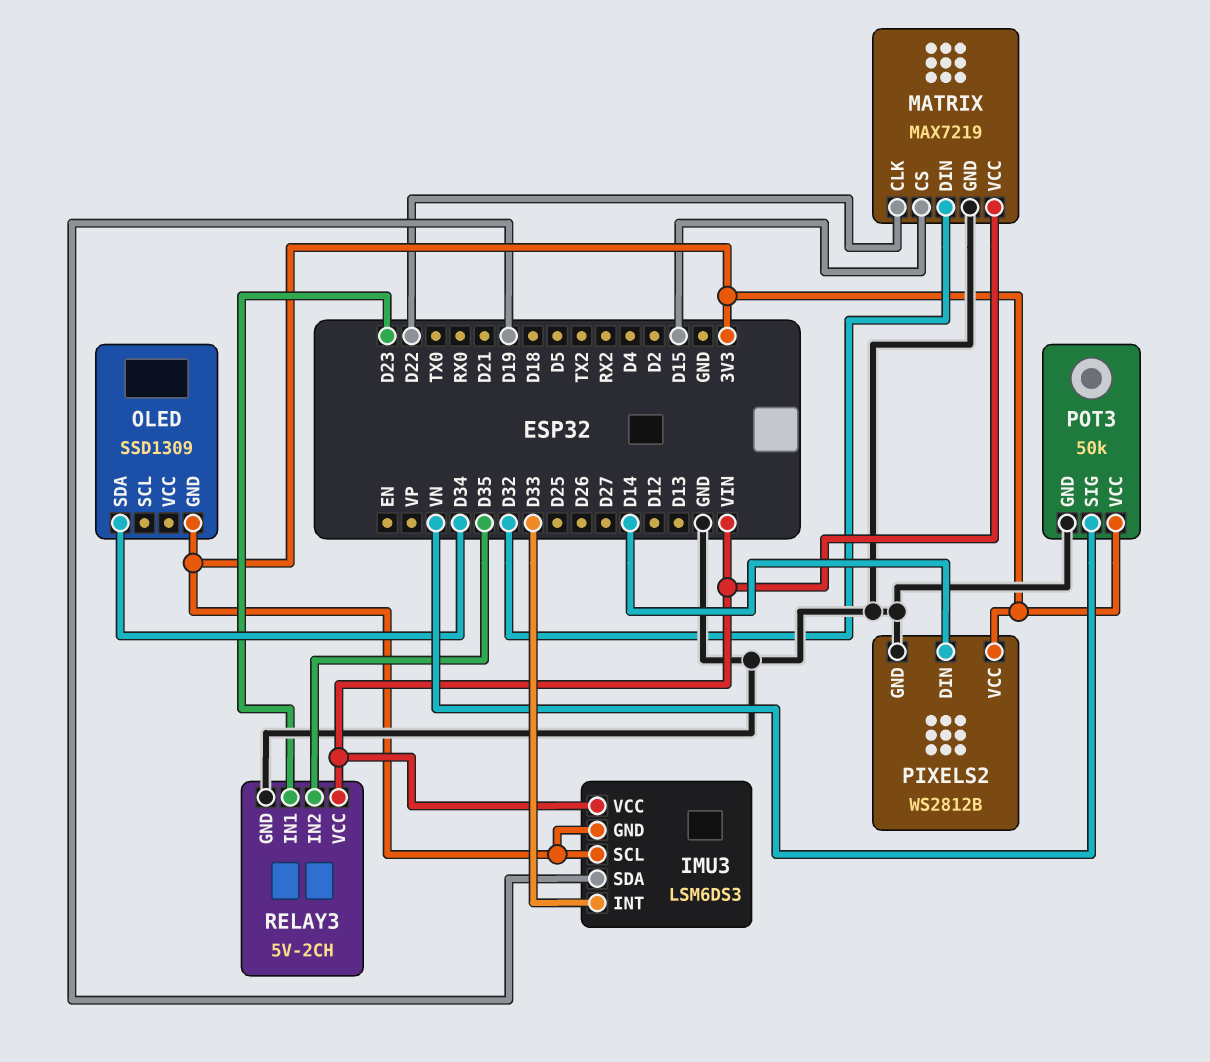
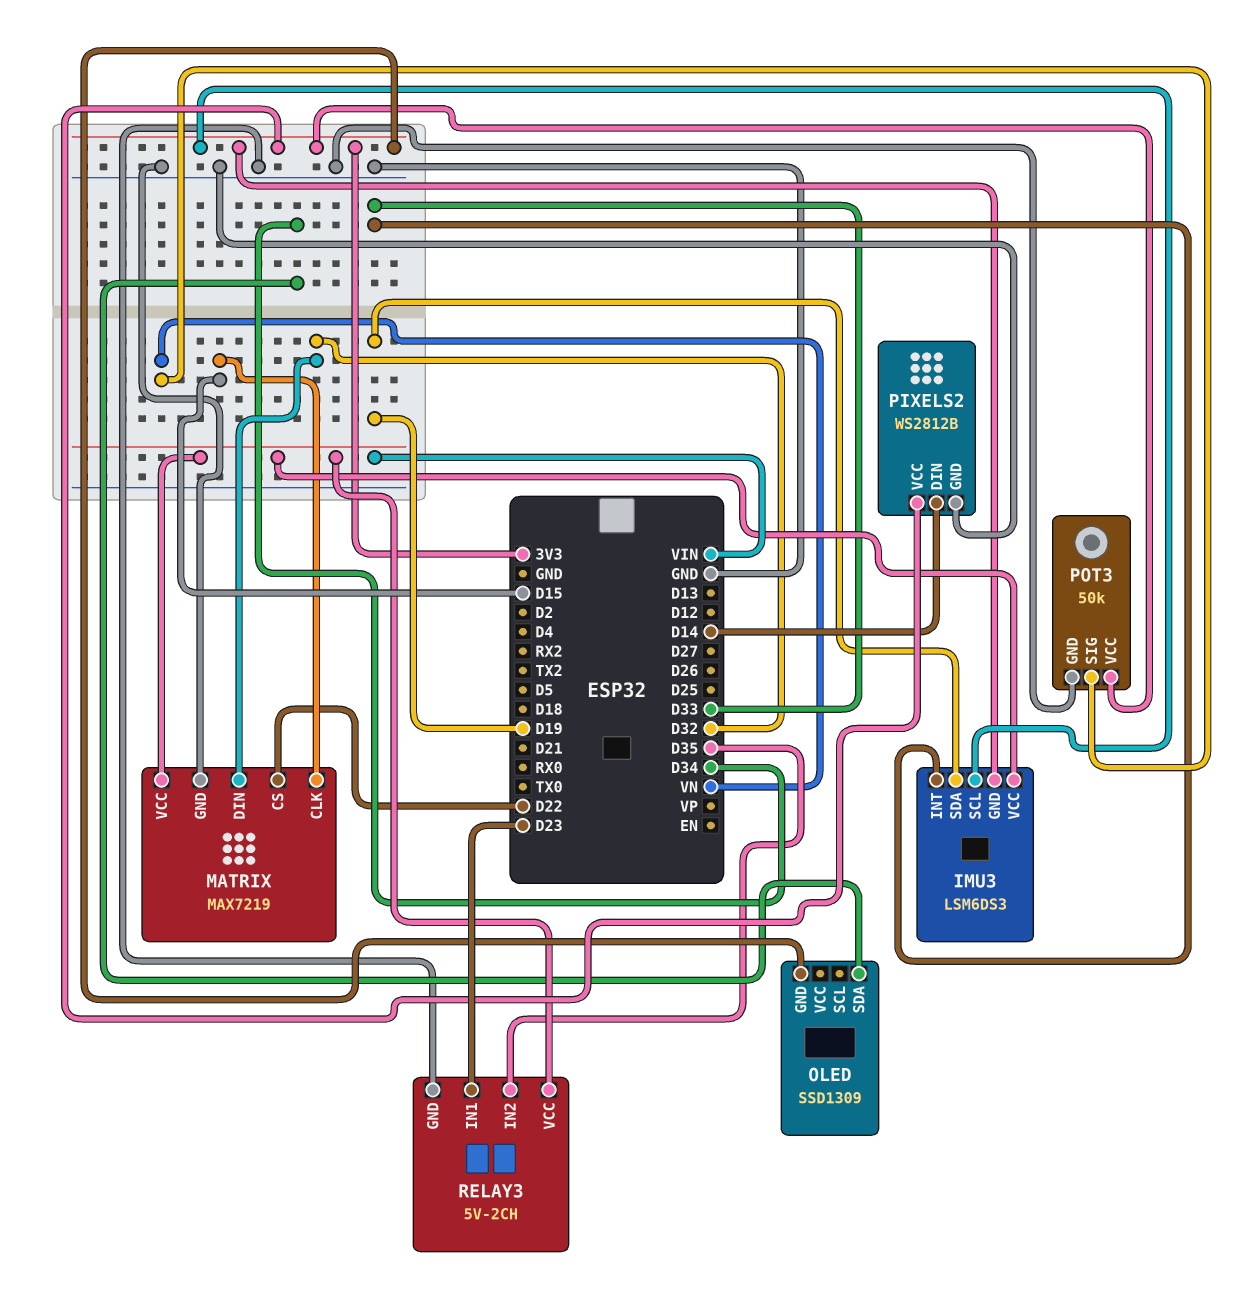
MATRIX pin CLK: D22 -> D15
MATRIX pin CS: D15 -> D22

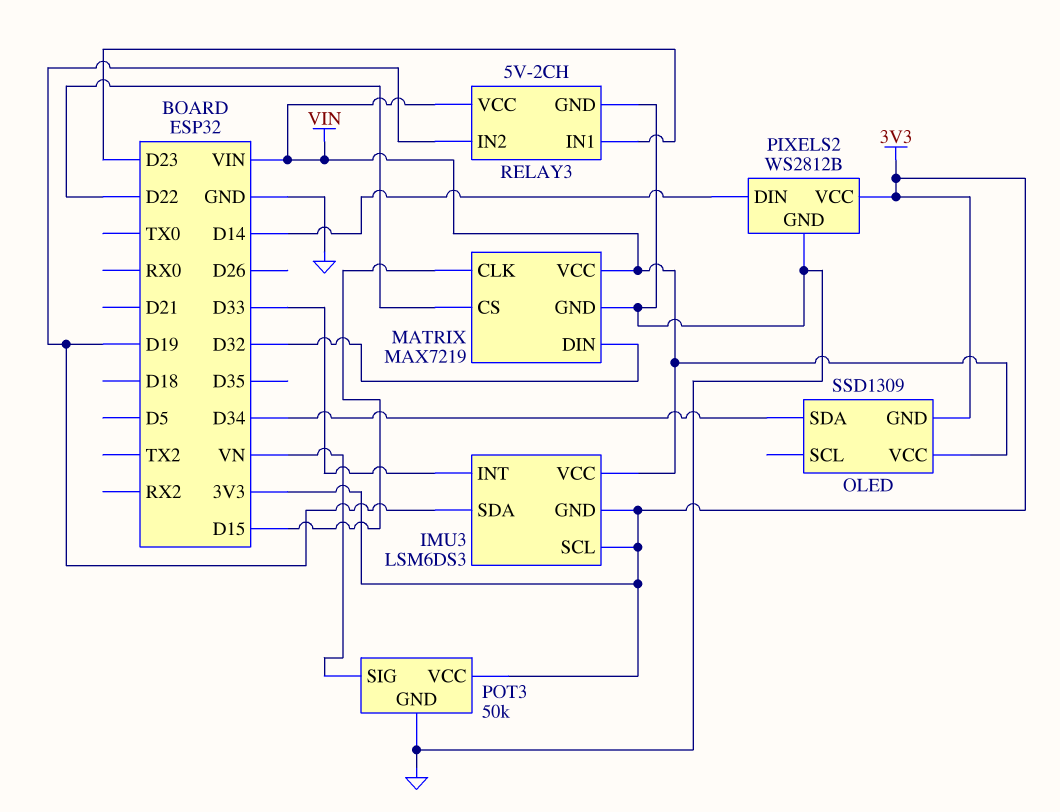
OLED pin VCC: none -> VIN
RELAY3 pin IN2: D35 -> D19

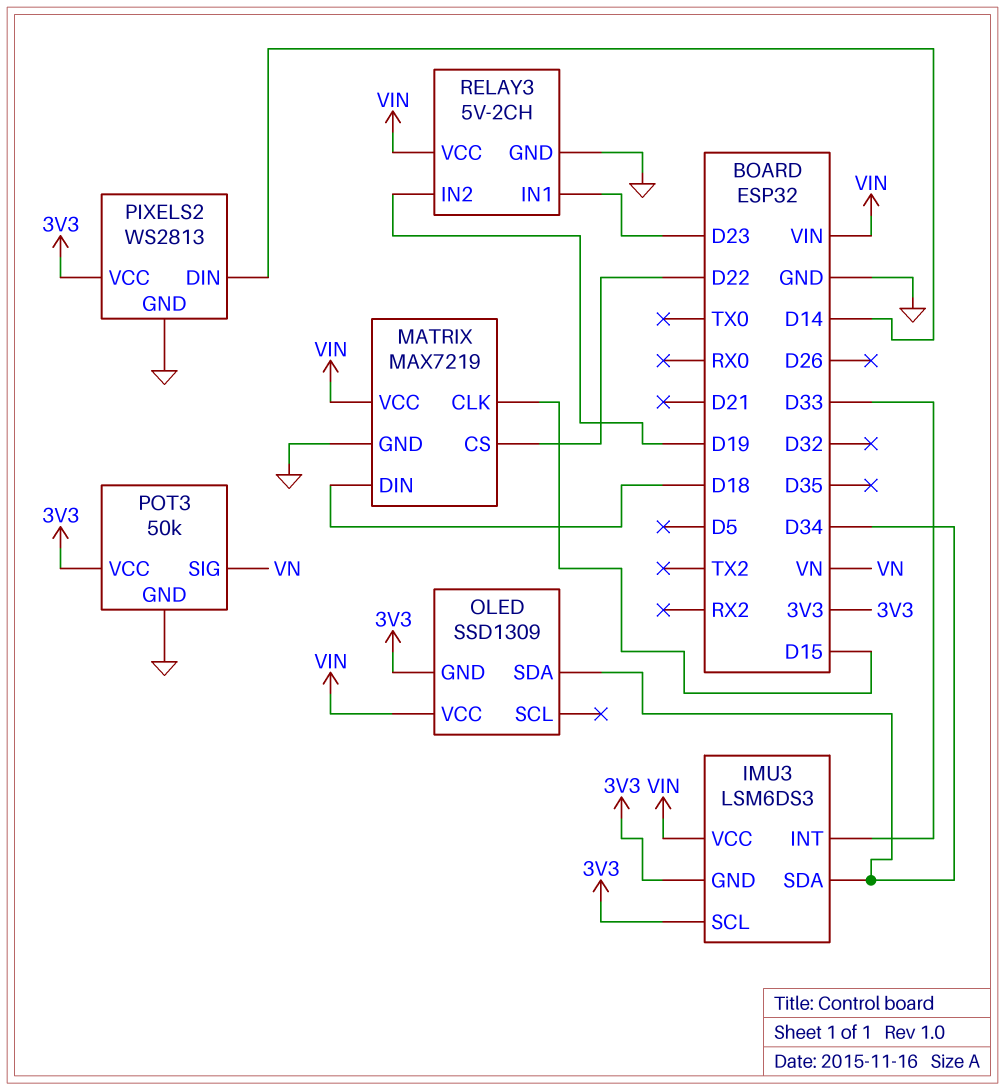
IMU3 pin SDA: D19 -> D34
MATRIX pin DIN: D32 -> D18
PIXELS2: WS2812B -> WS2813

